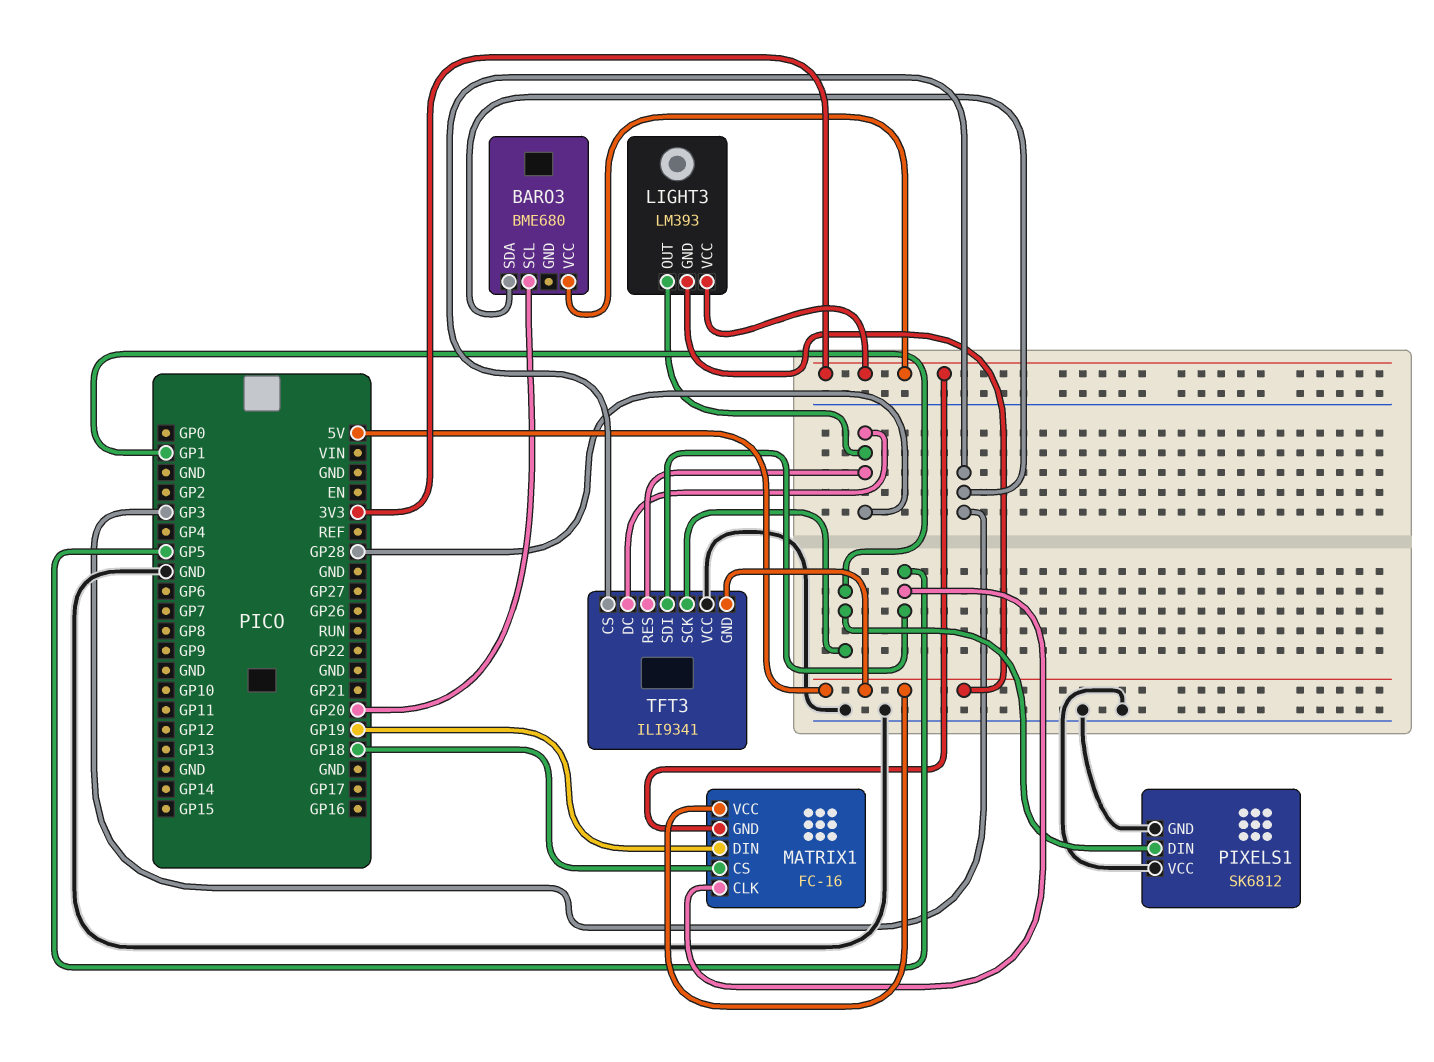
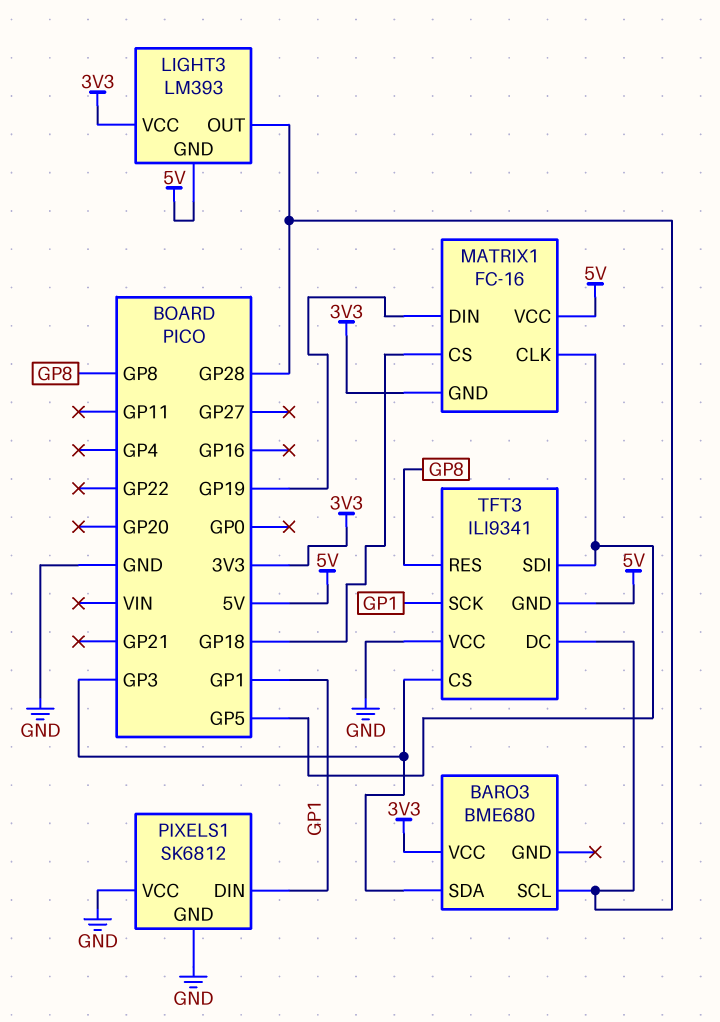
BARO3 pin SCL: GP20 -> GP28
TFT3 pin RES: GP28 -> GP8

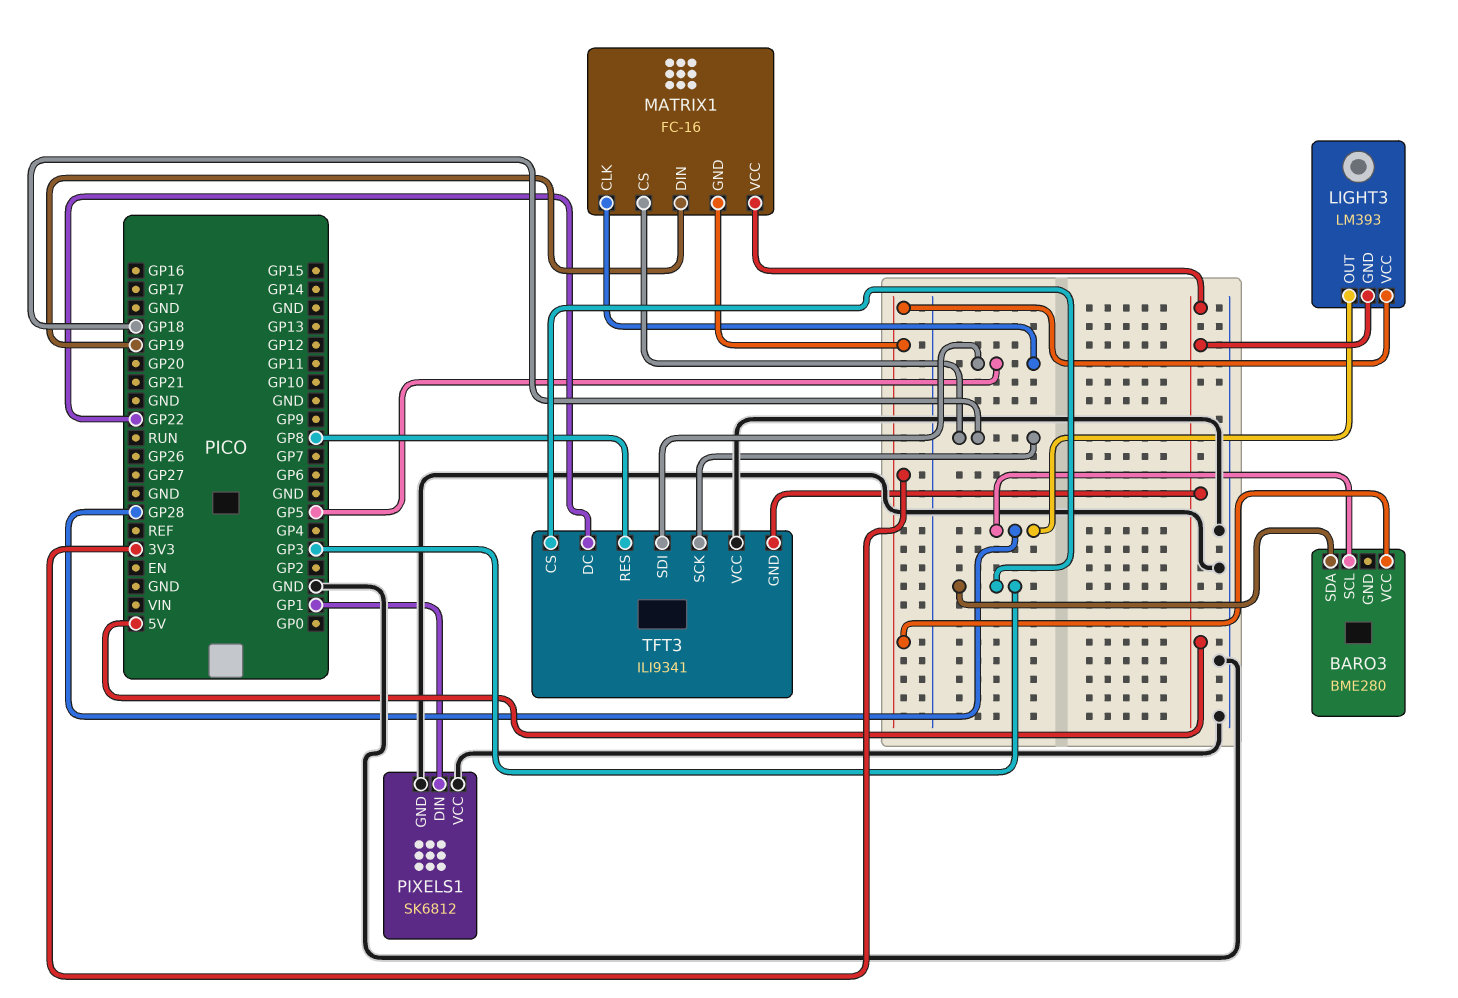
BARO3: BME680 -> BME280
TFT3 pin DC: GP28 -> GP22
TFT3 pin SCK: GP1 -> GP18

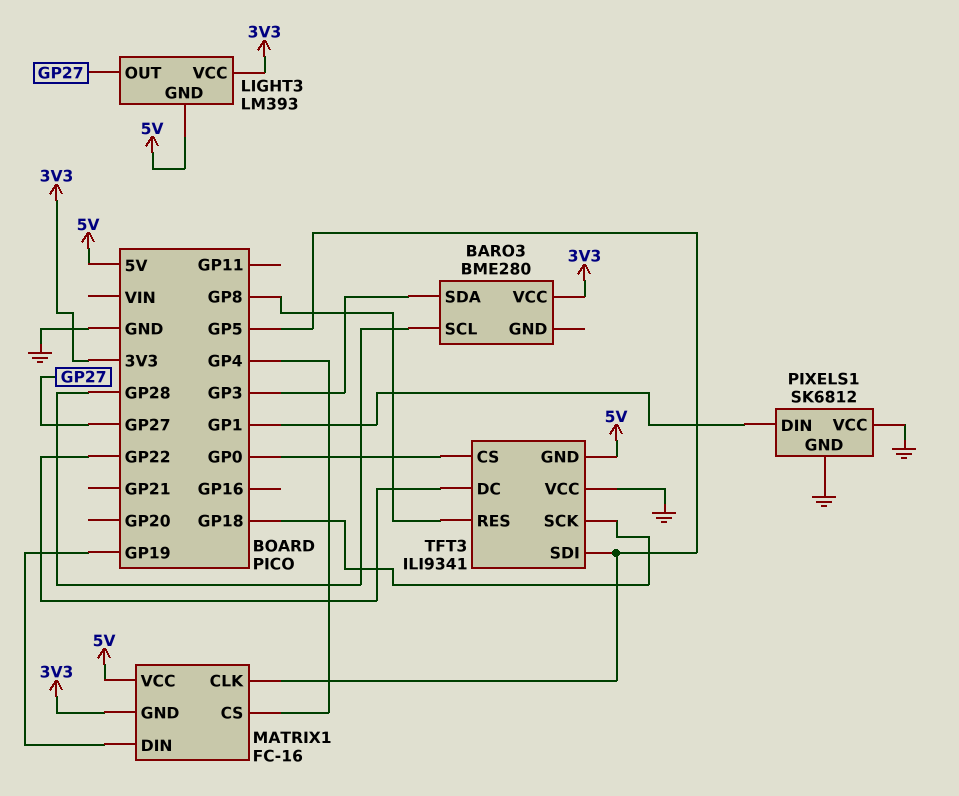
LIGHT3 pin OUT: GP28 -> GP27
MATRIX1 pin CS: GP18 -> GP4
TFT3 pin CS: GP3 -> GP0

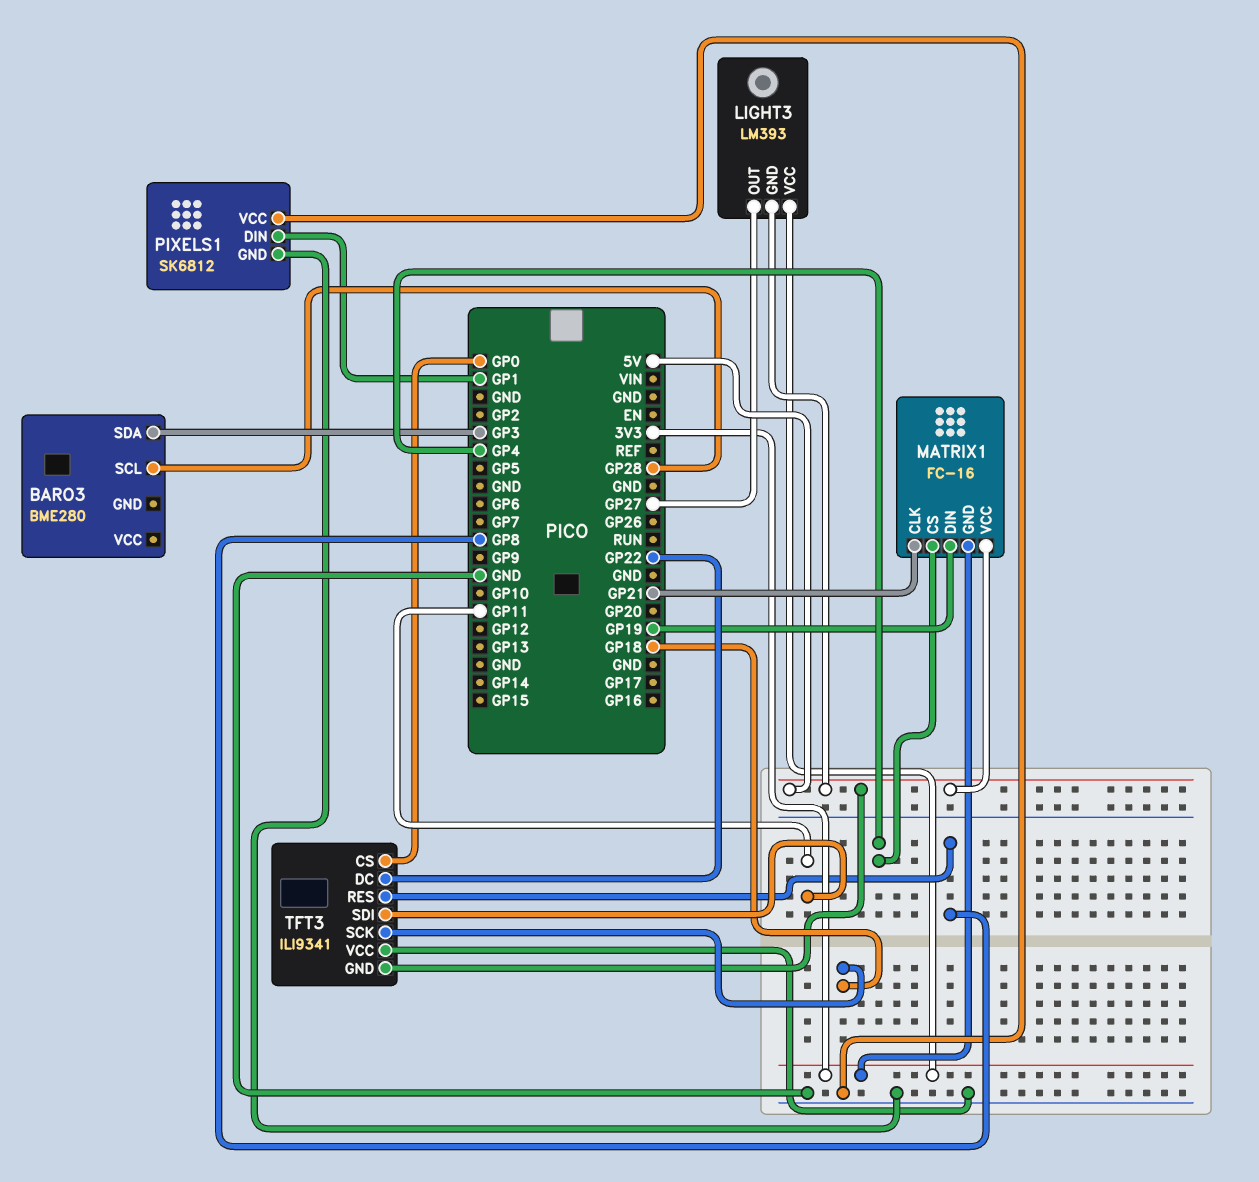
BARO3 pin VCC: 3V3 -> none
MATRIX1 pin CLK: GP5 -> GP21
TFT3 pin SDI: GP5 -> GP11

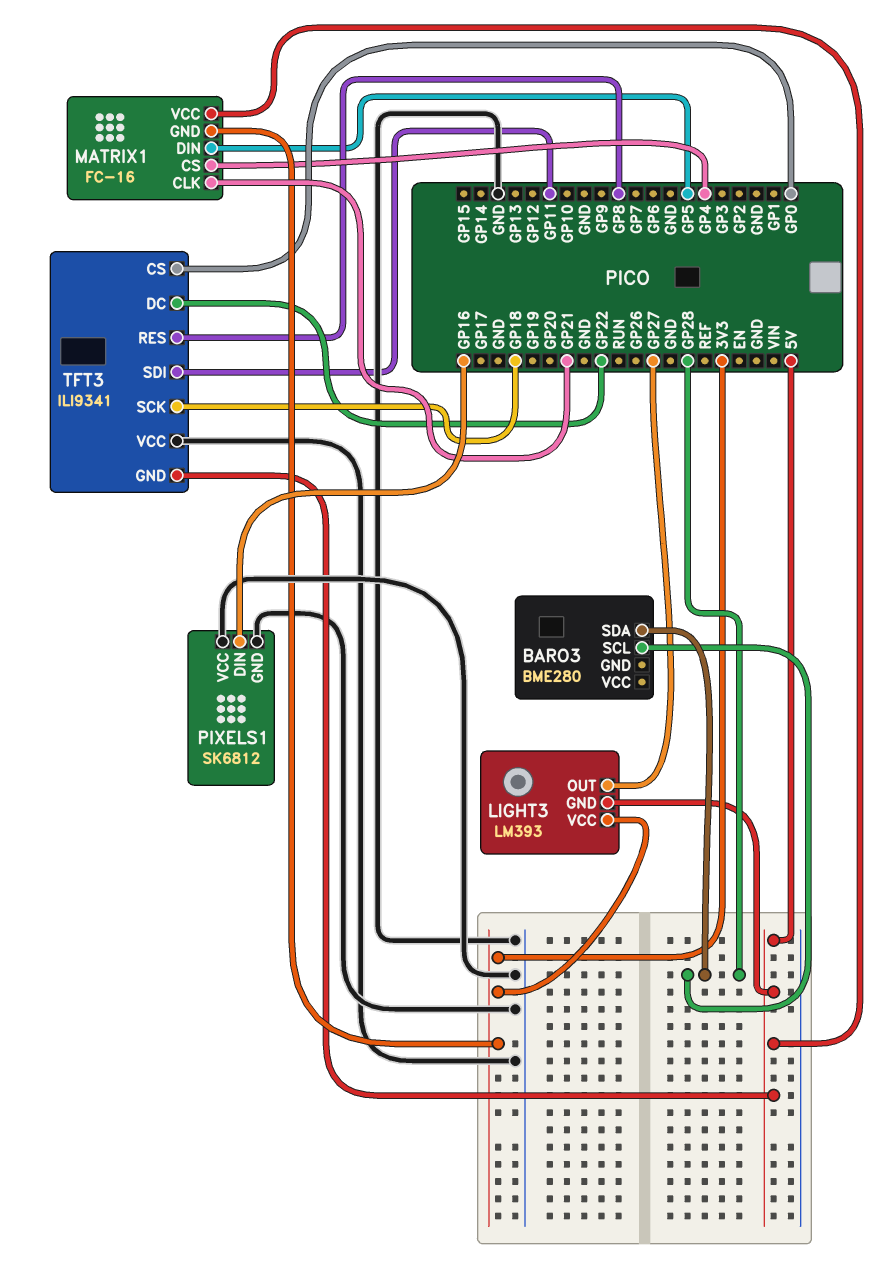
BARO3 pin SDA: GP3 -> GP28
MATRIX1 pin DIN: GP19 -> GP5
PIXELS1 pin DIN: GP1 -> GP16

